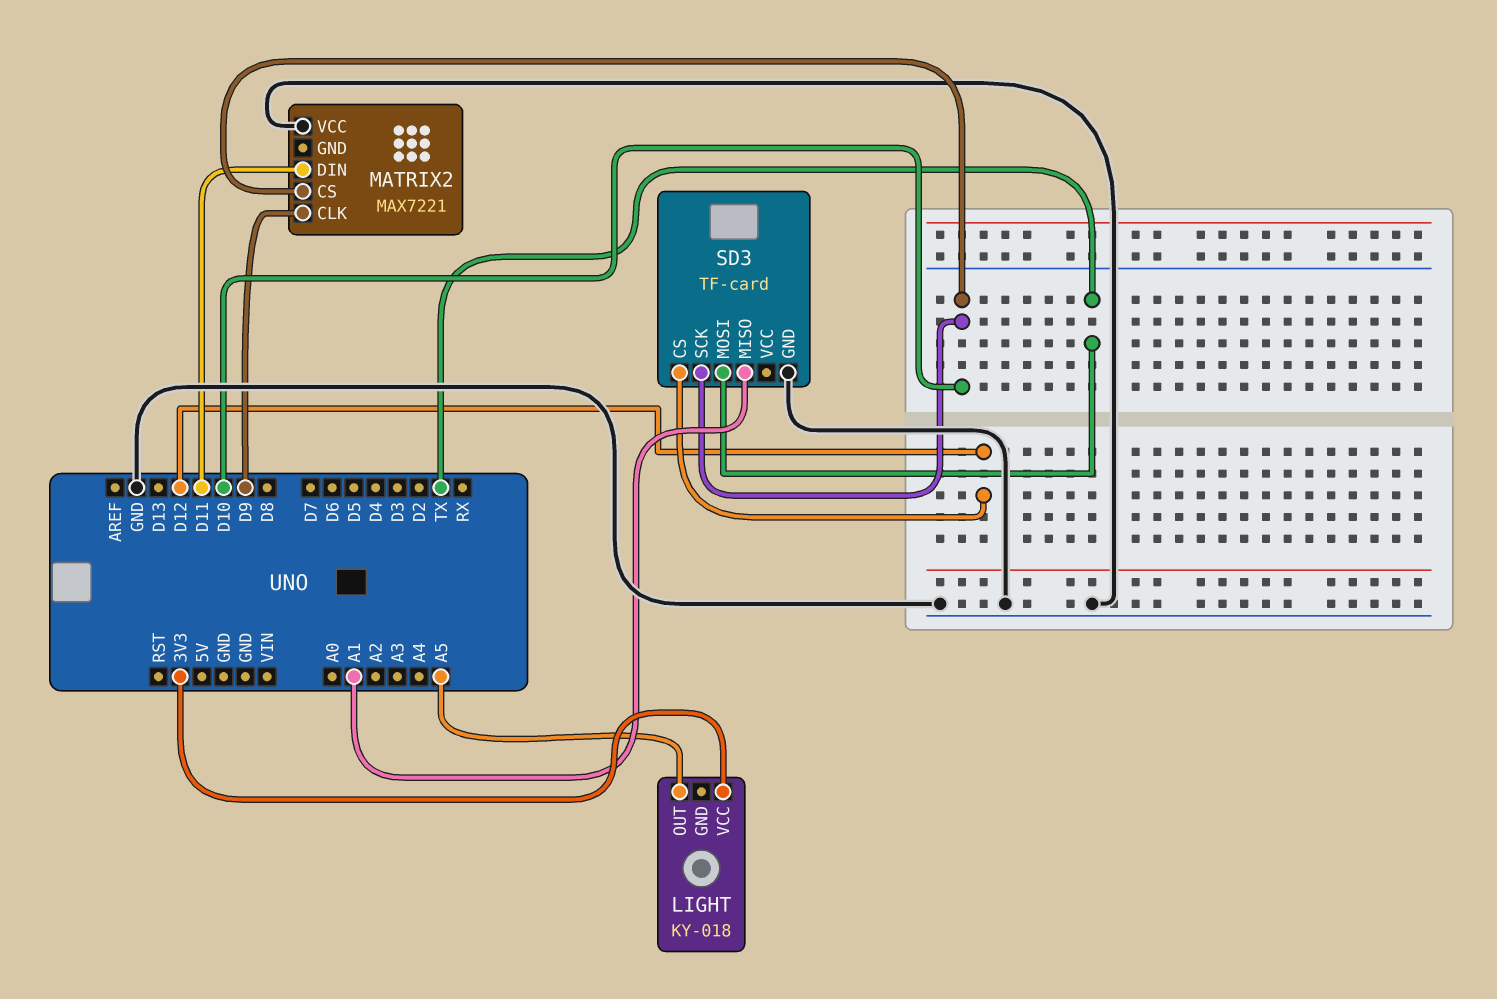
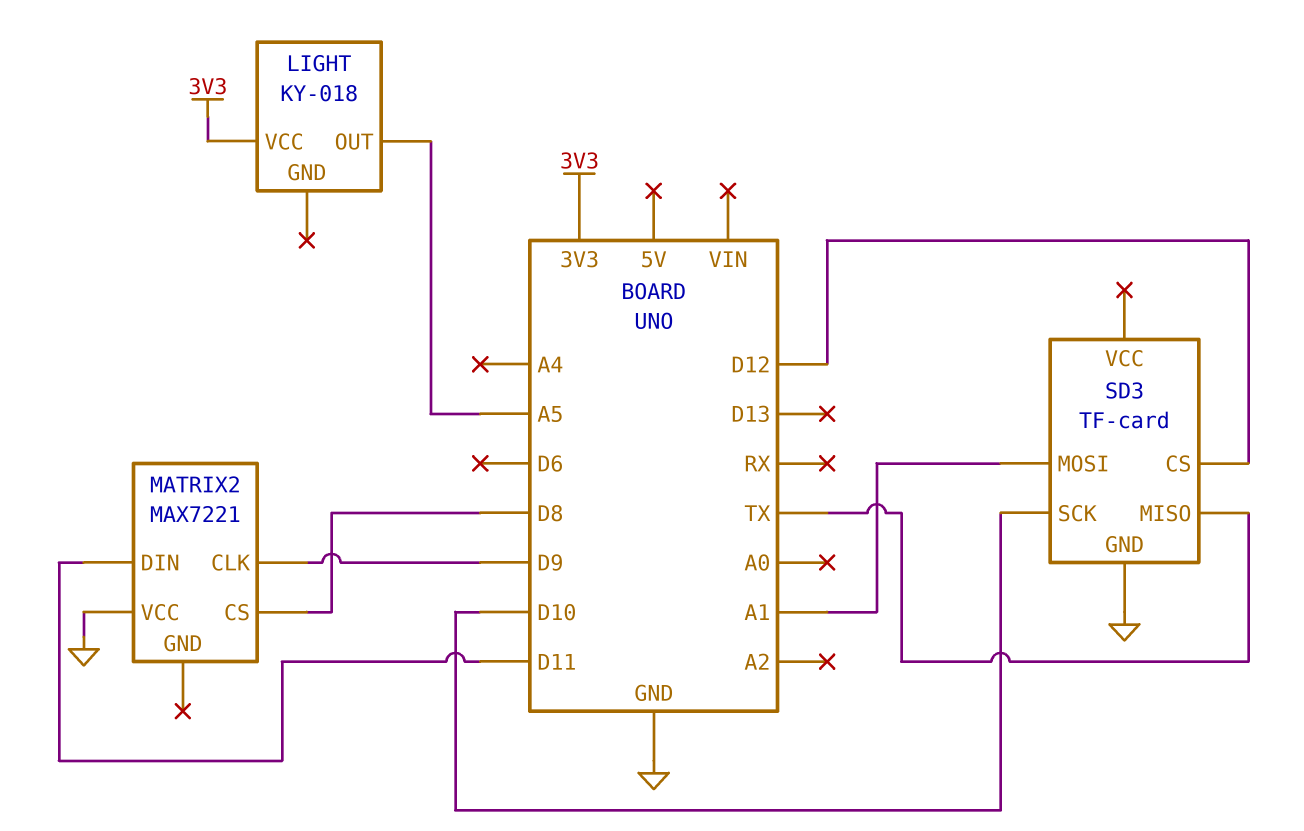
MATRIX2 pin CS: D10 -> D8
SD3 pin MISO: A1 -> TX
SD3 pin MOSI: TX -> A1

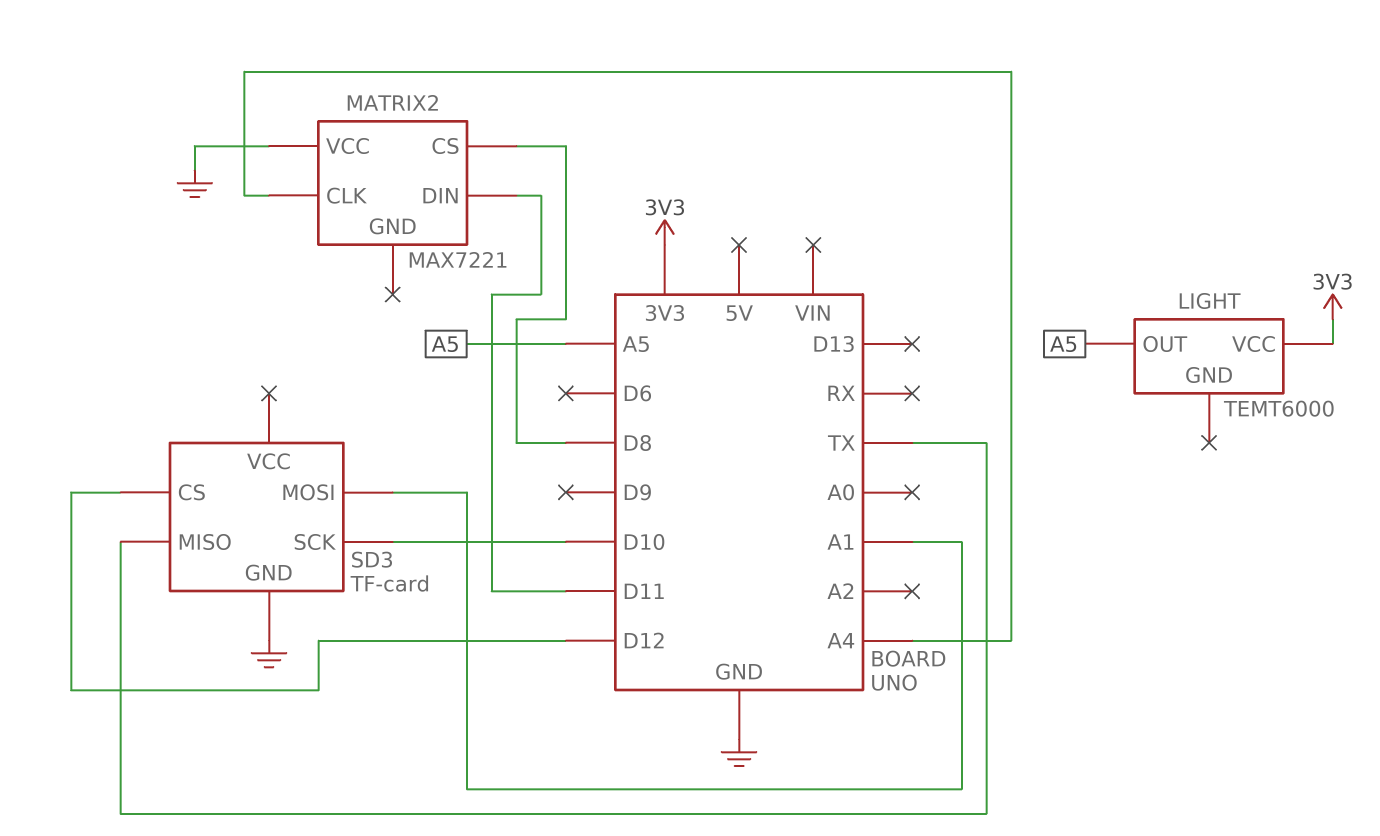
LIGHT: KY-018 -> TEMT6000
MATRIX2 pin CLK: D9 -> A4

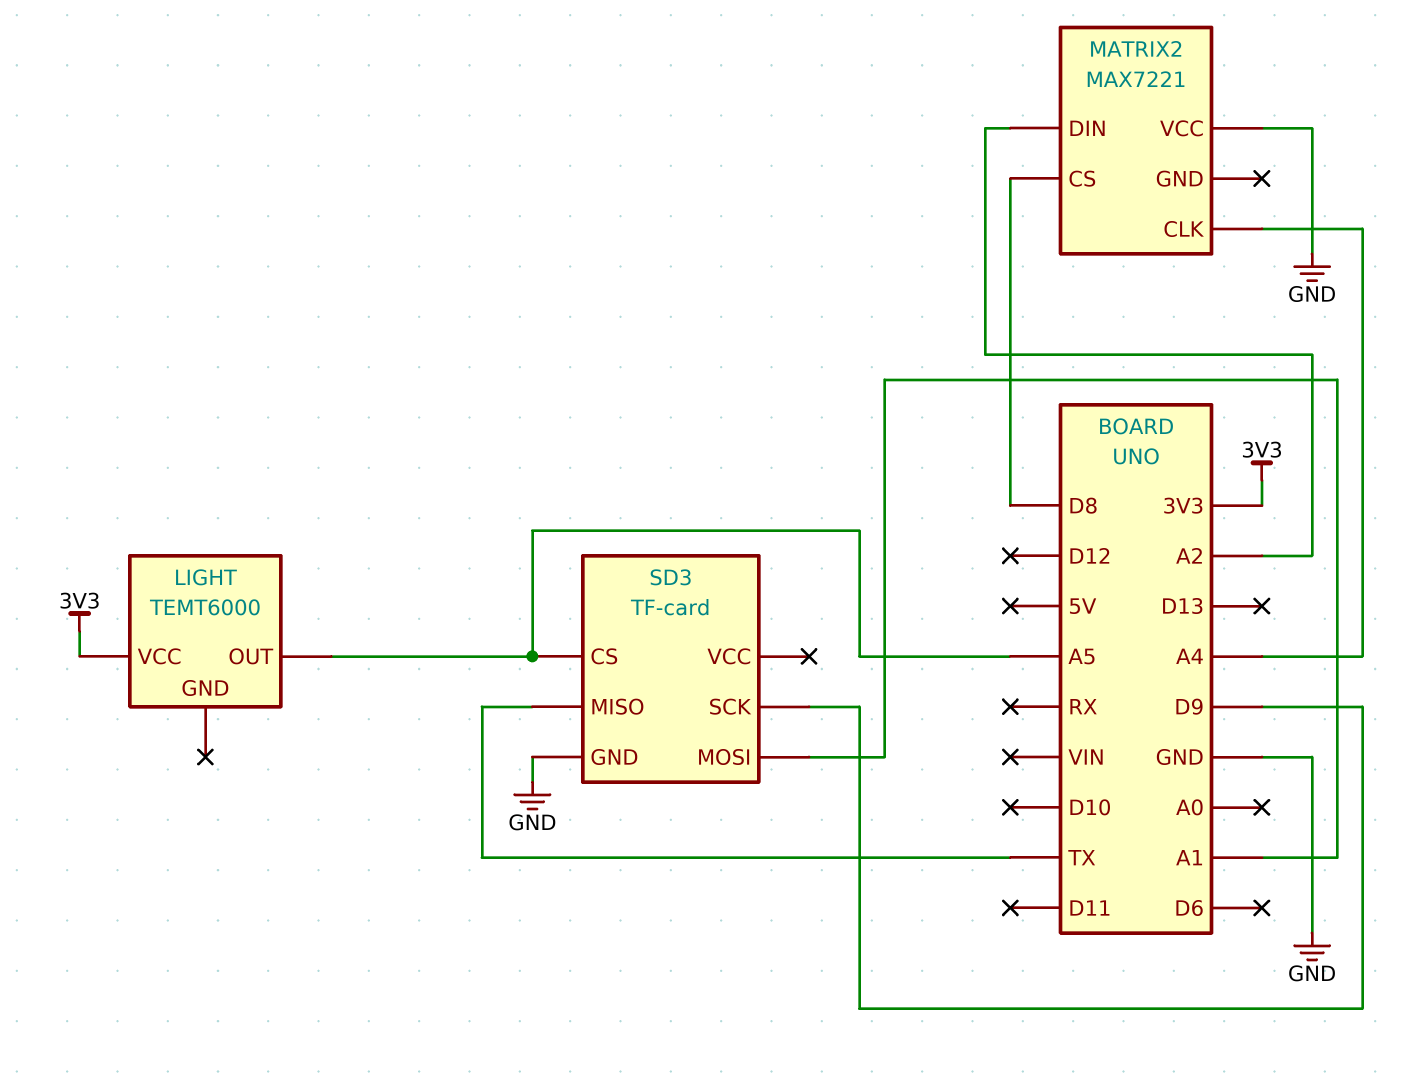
MATRIX2 pin DIN: D11 -> A2
SD3 pin CS: D12 -> A5
SD3 pin SCK: D10 -> D9

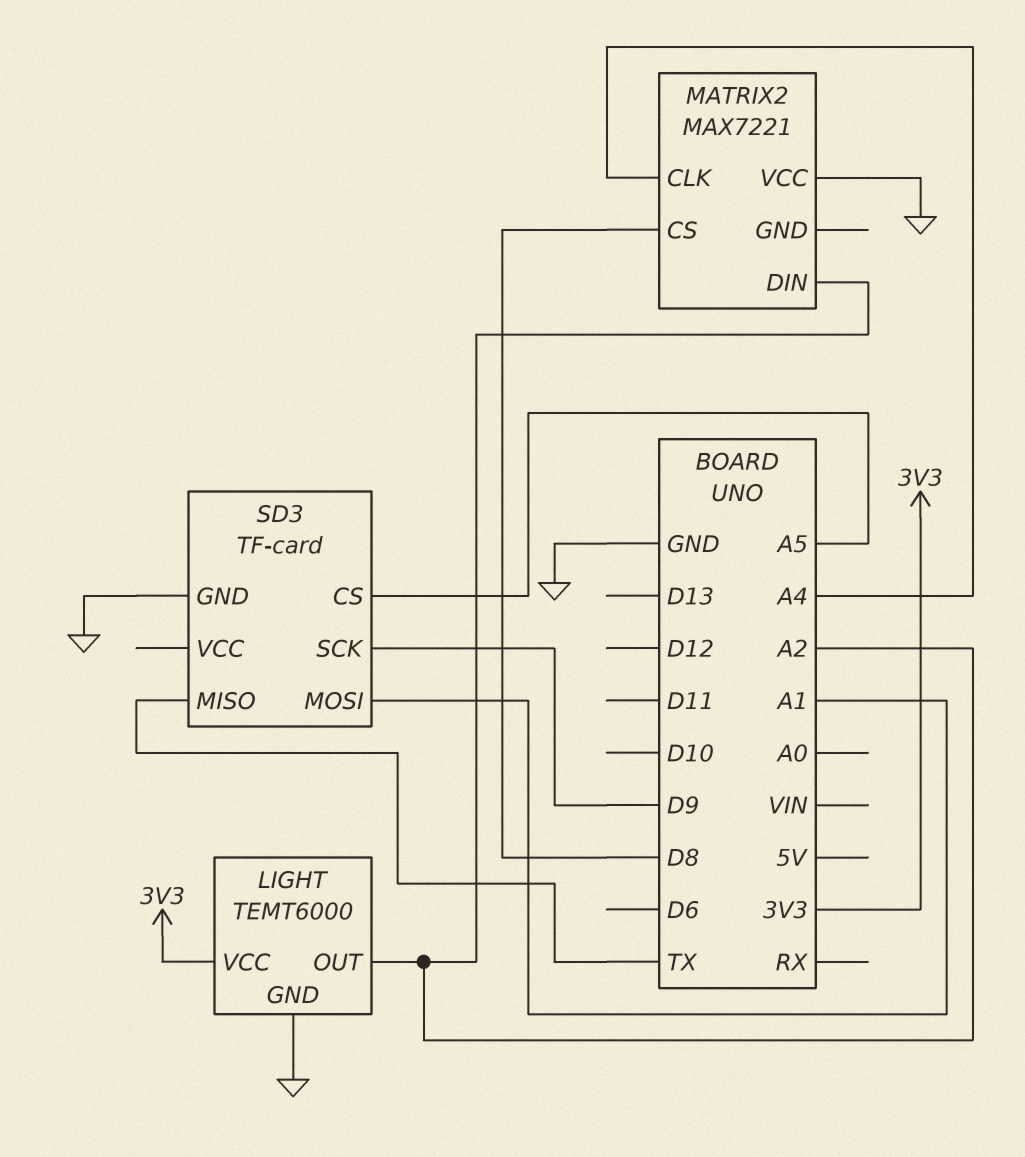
LIGHT pin GND: none -> GND
LIGHT pin OUT: A5 -> A2

